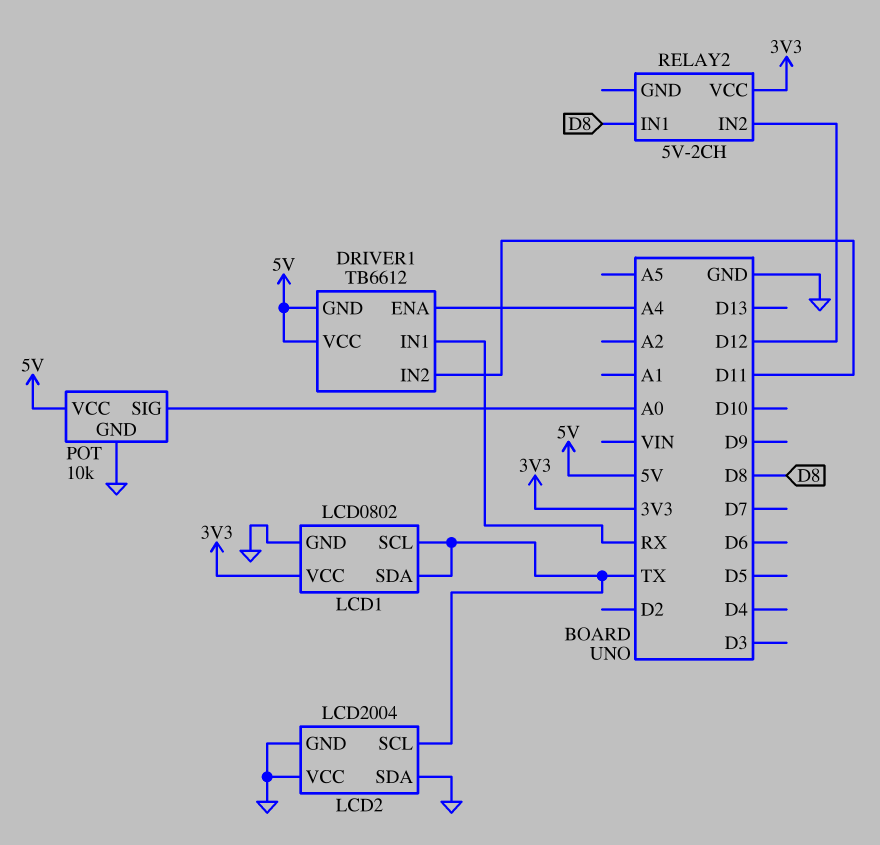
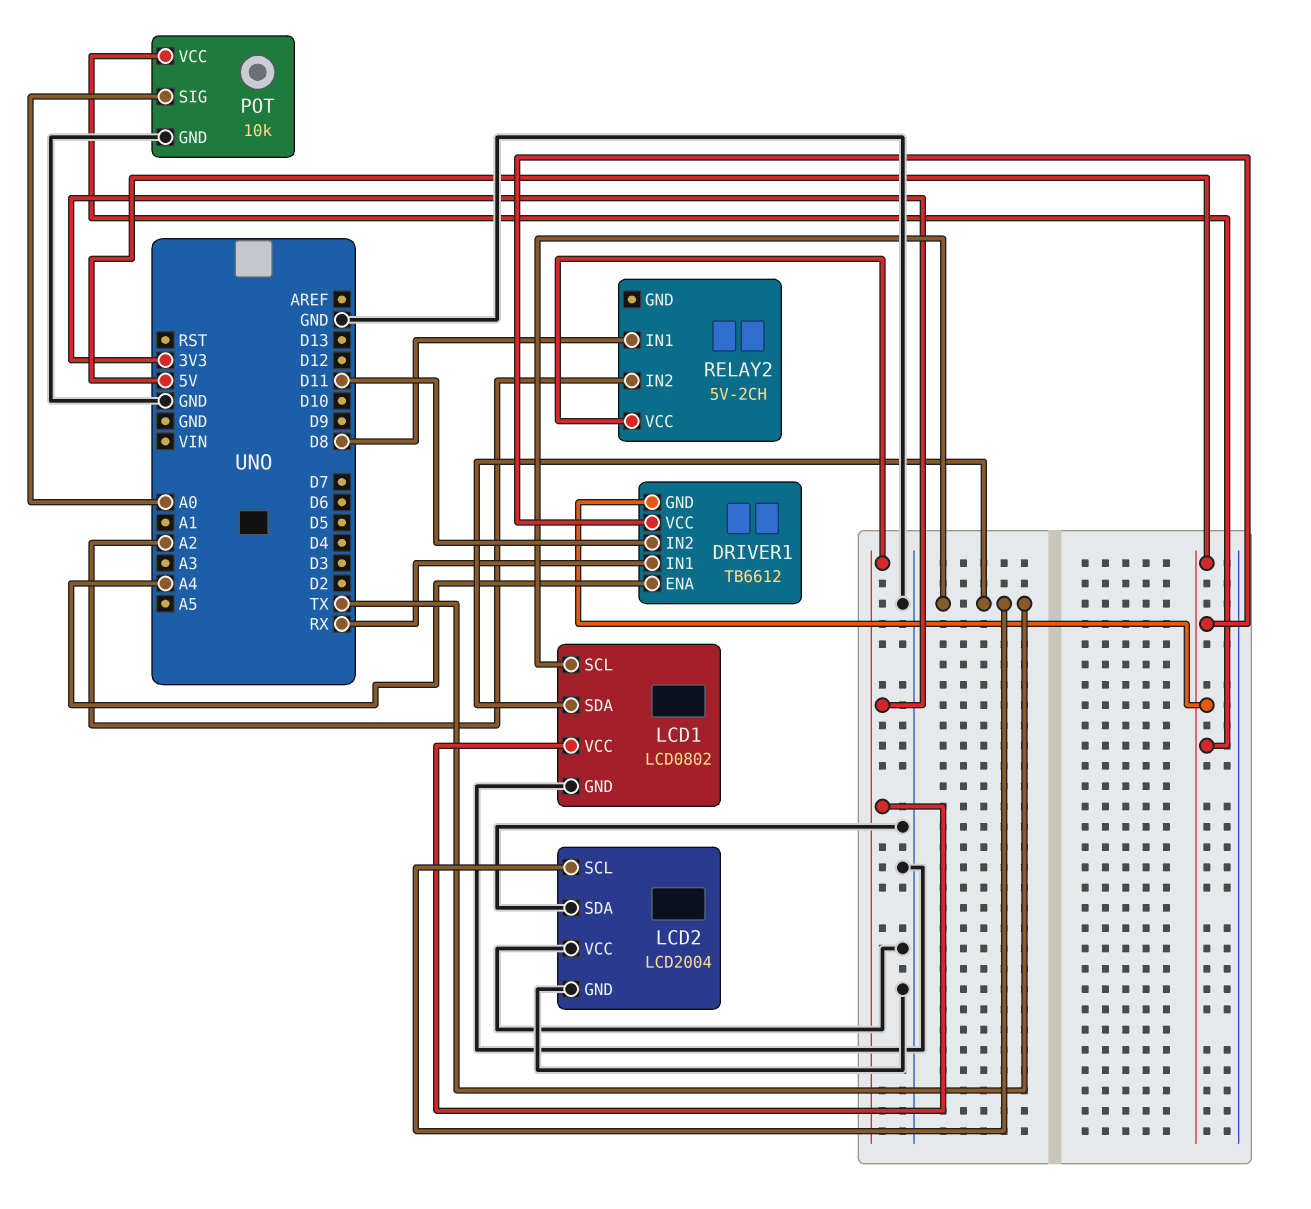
RELAY2 pin IN2: D12 -> A2

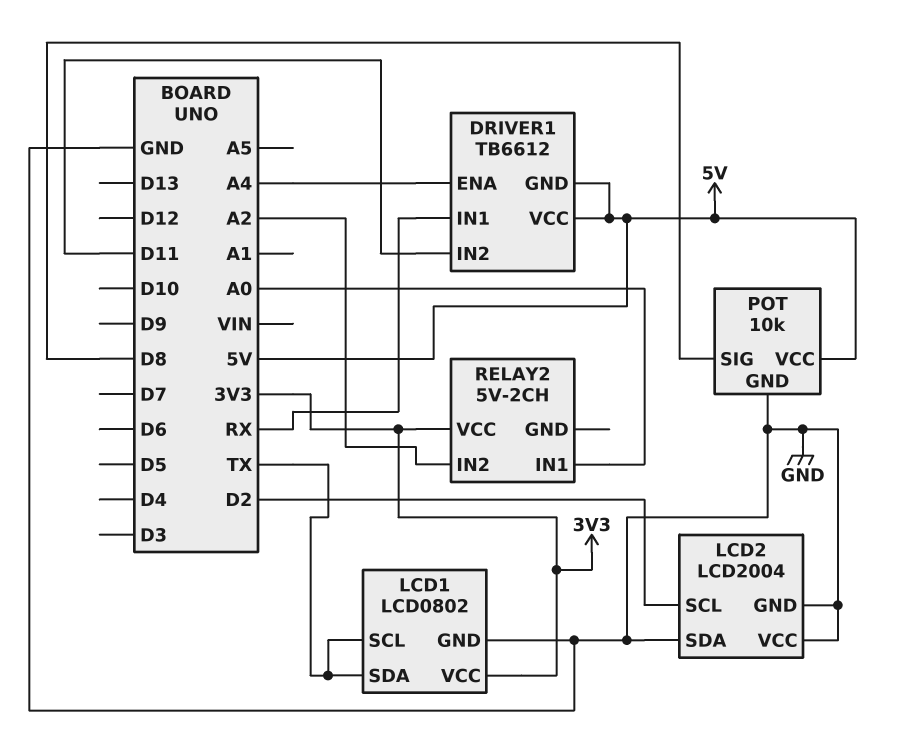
LCD2 pin SCL: TX -> D2
POT pin SIG: A0 -> D8
RELAY2 pin IN1: D8 -> A0

